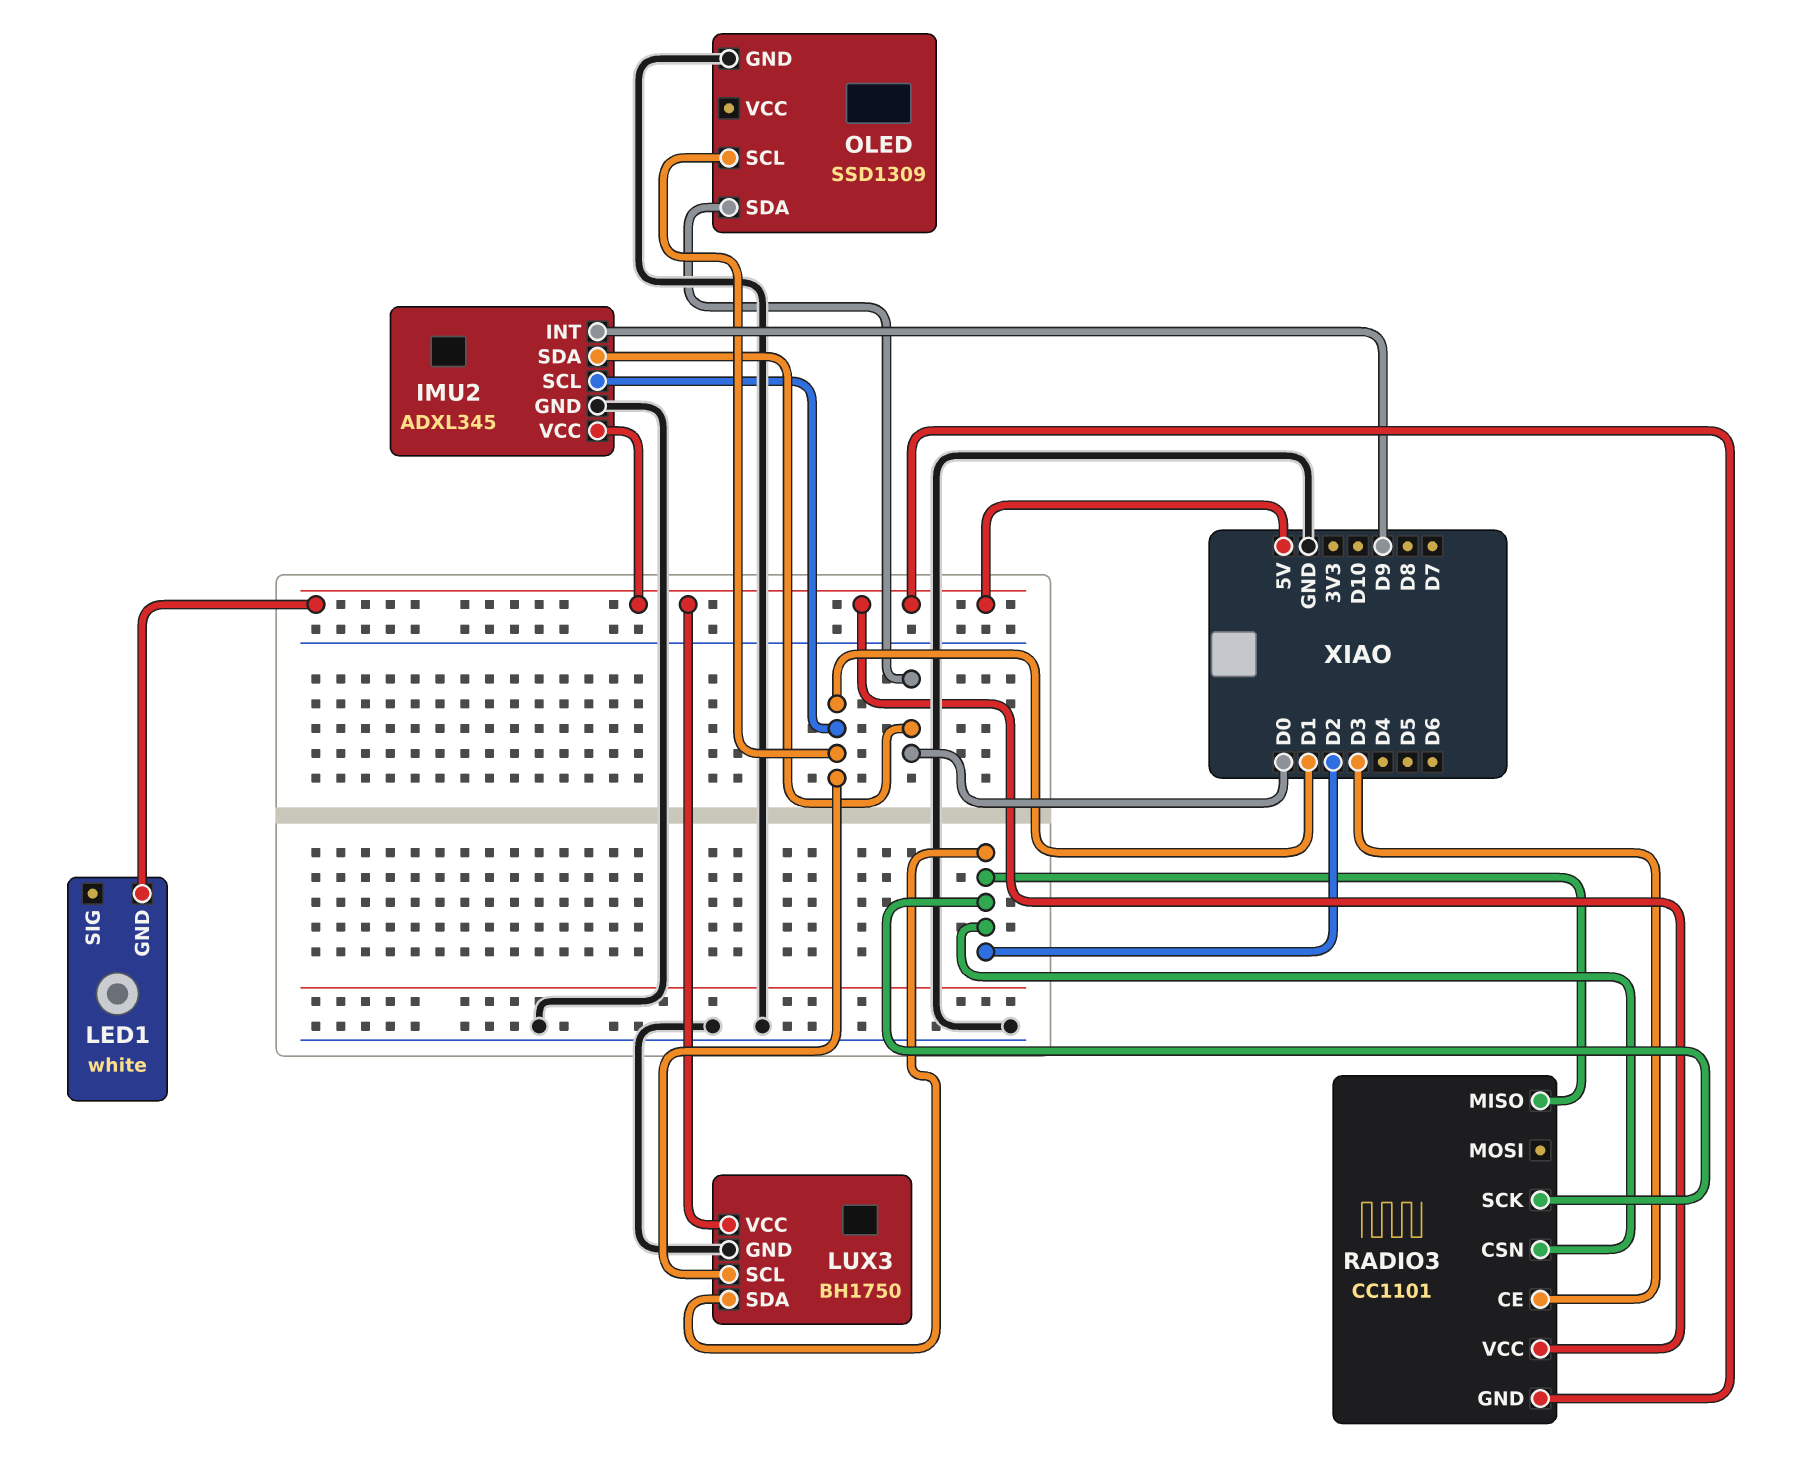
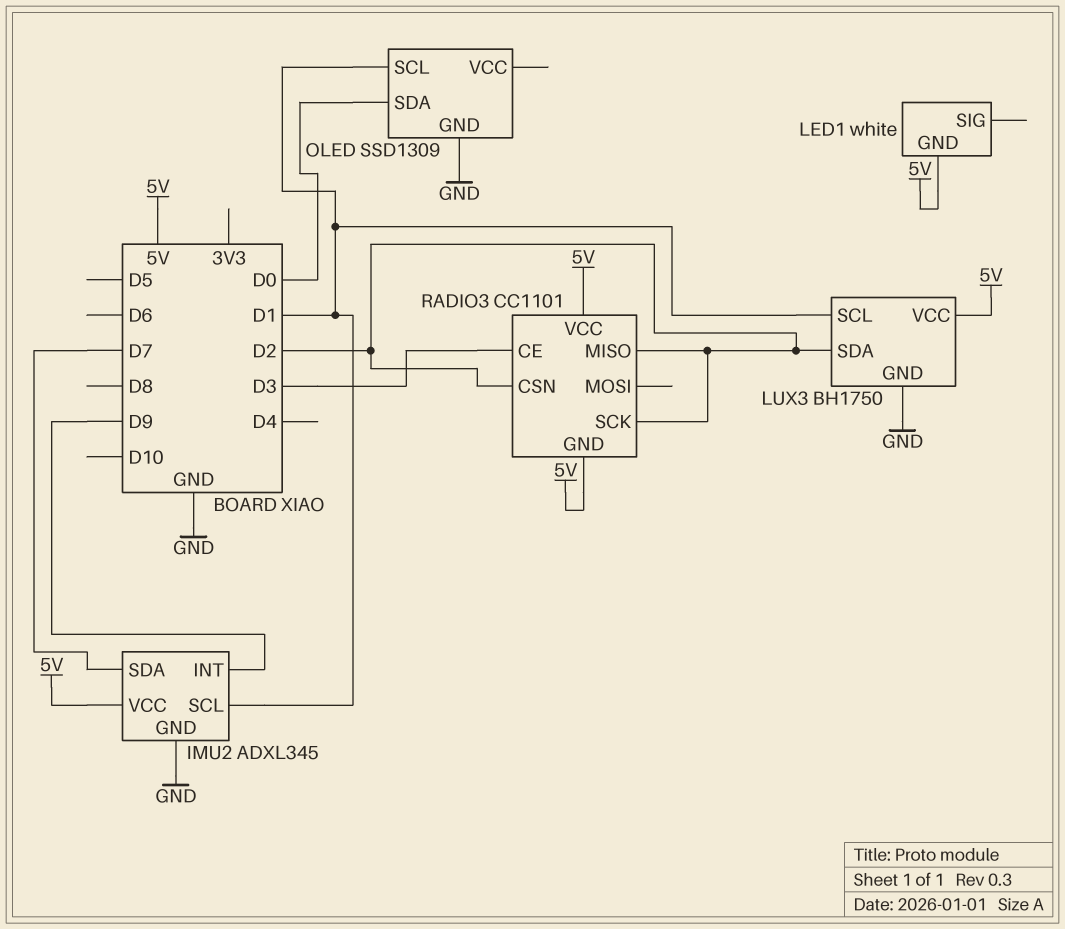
IMU2 pin SDA: D0 -> D7

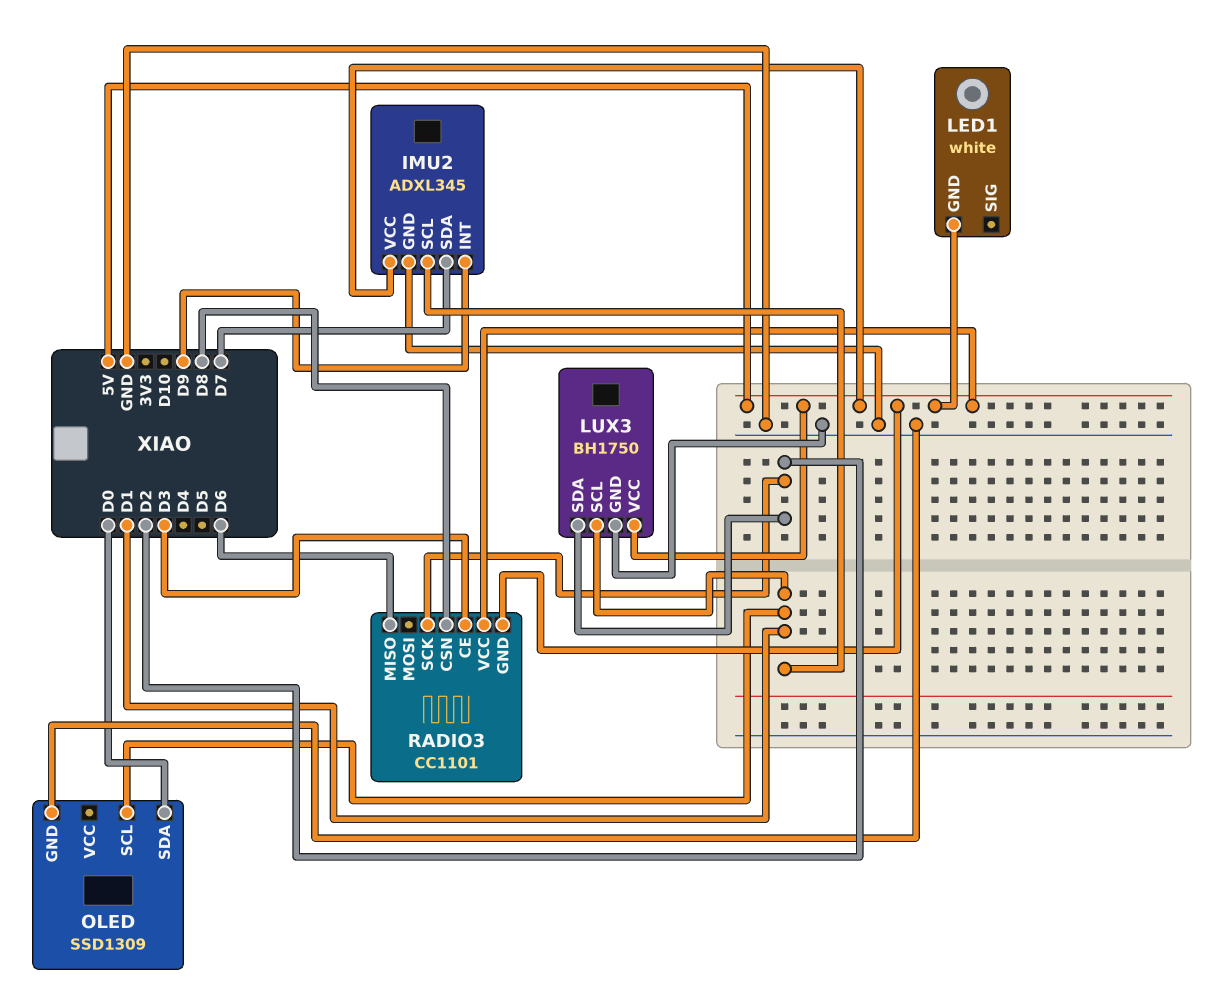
RADIO3 pin CSN: D2 -> D8
RADIO3 pin MISO: D2 -> D6

